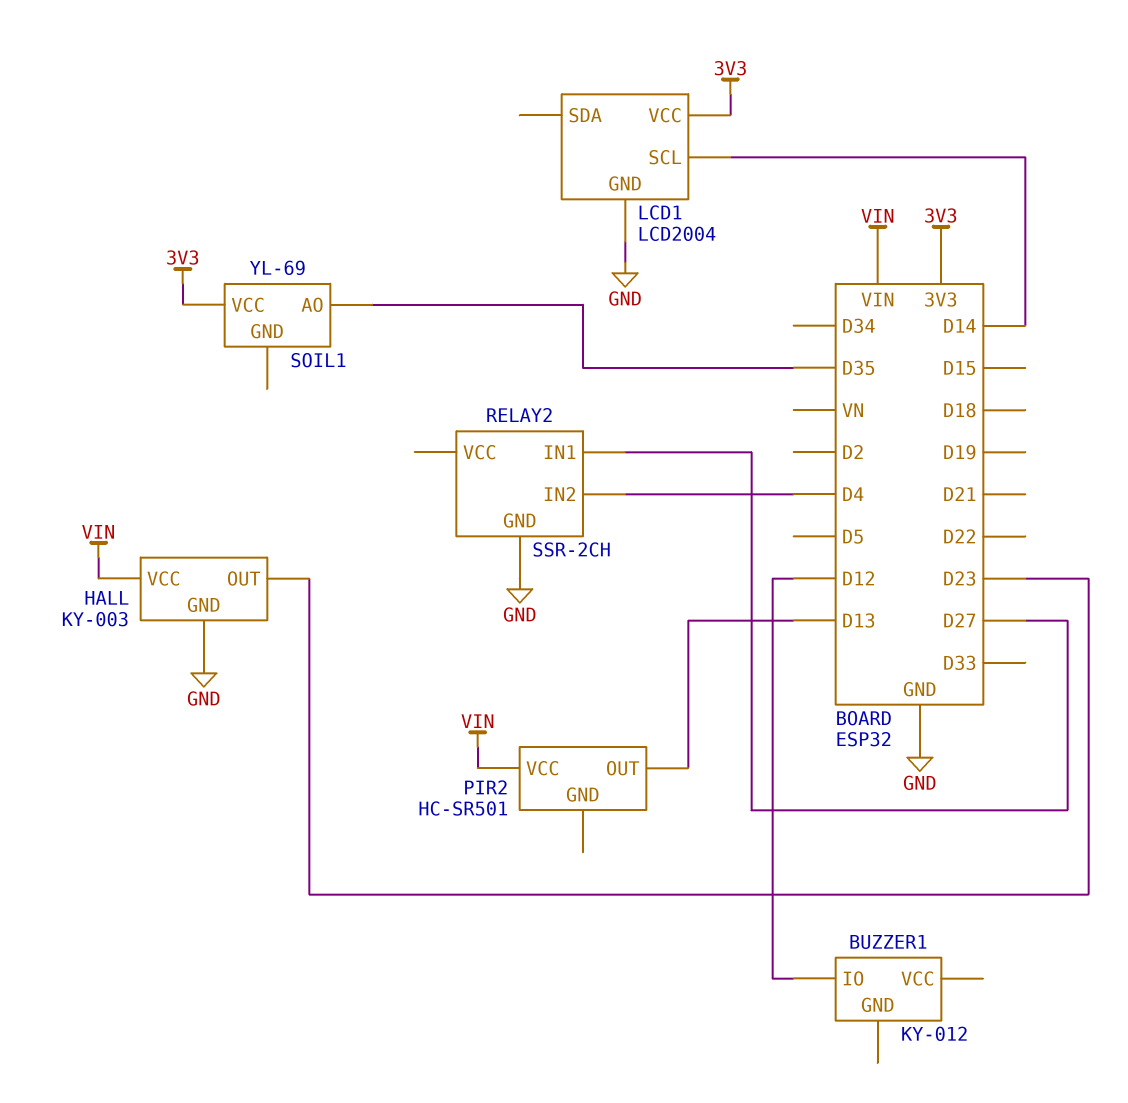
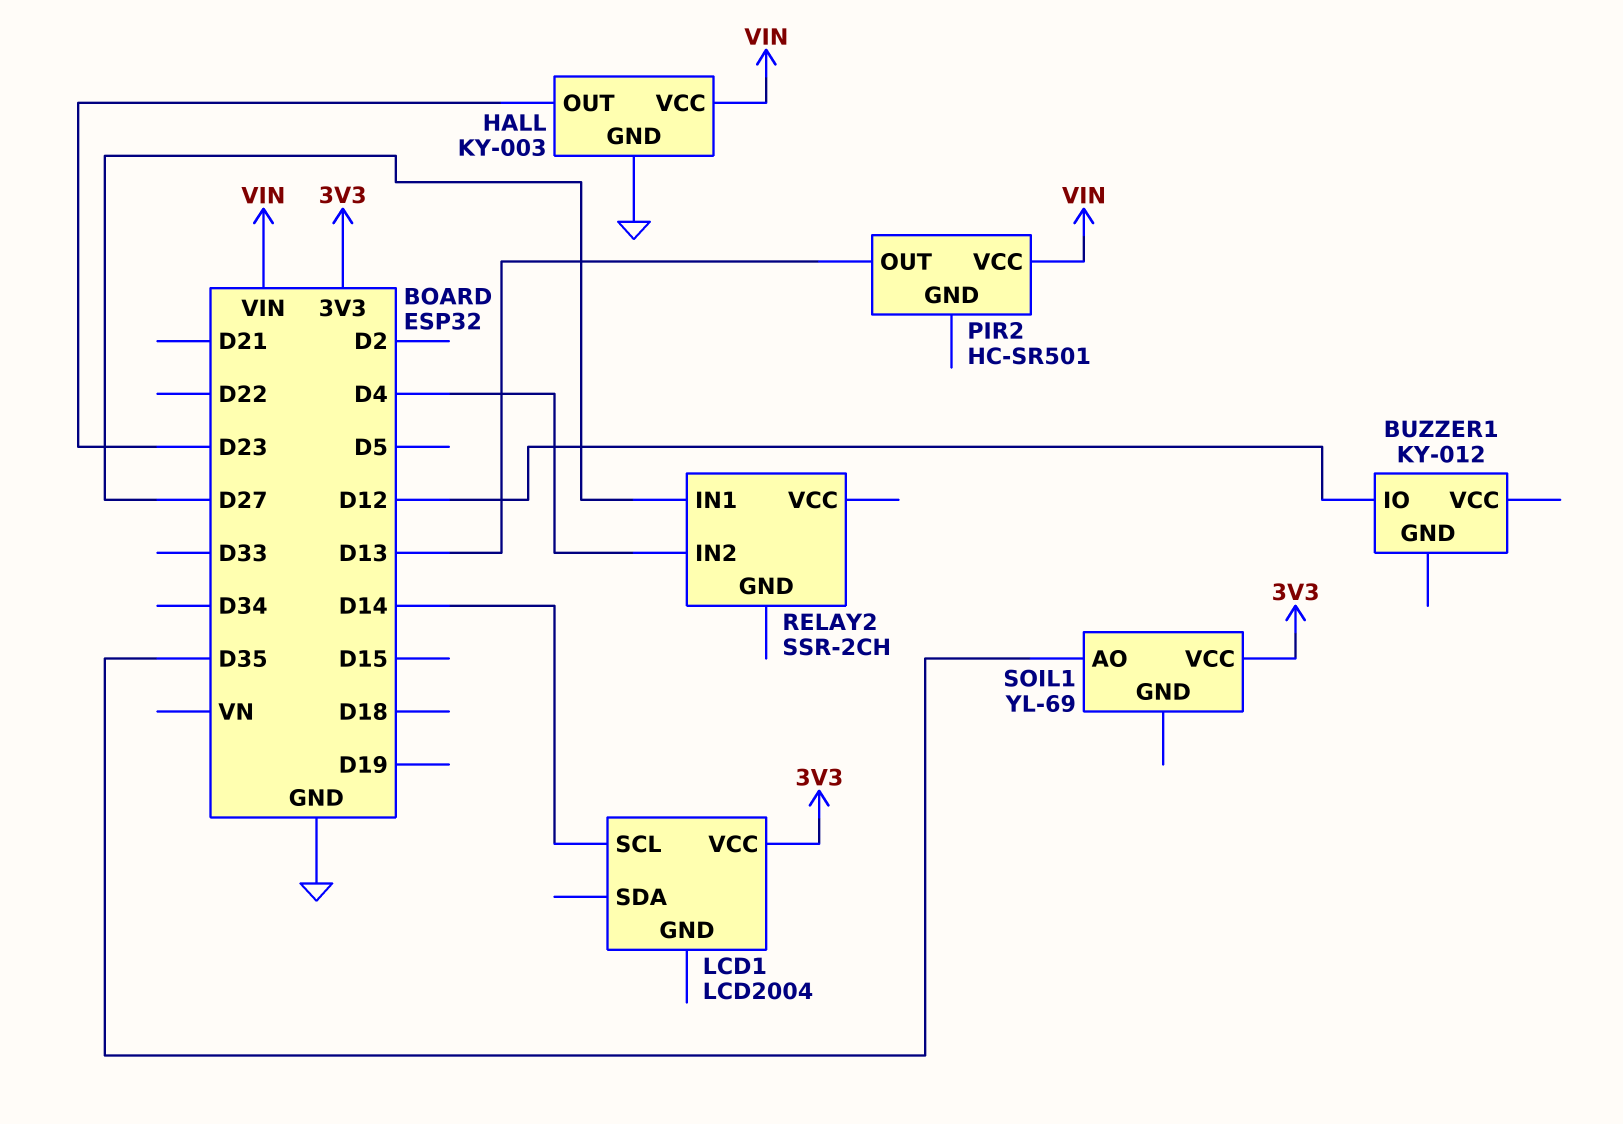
LCD1 pin GND: GND -> none
RELAY2 pin GND: GND -> none

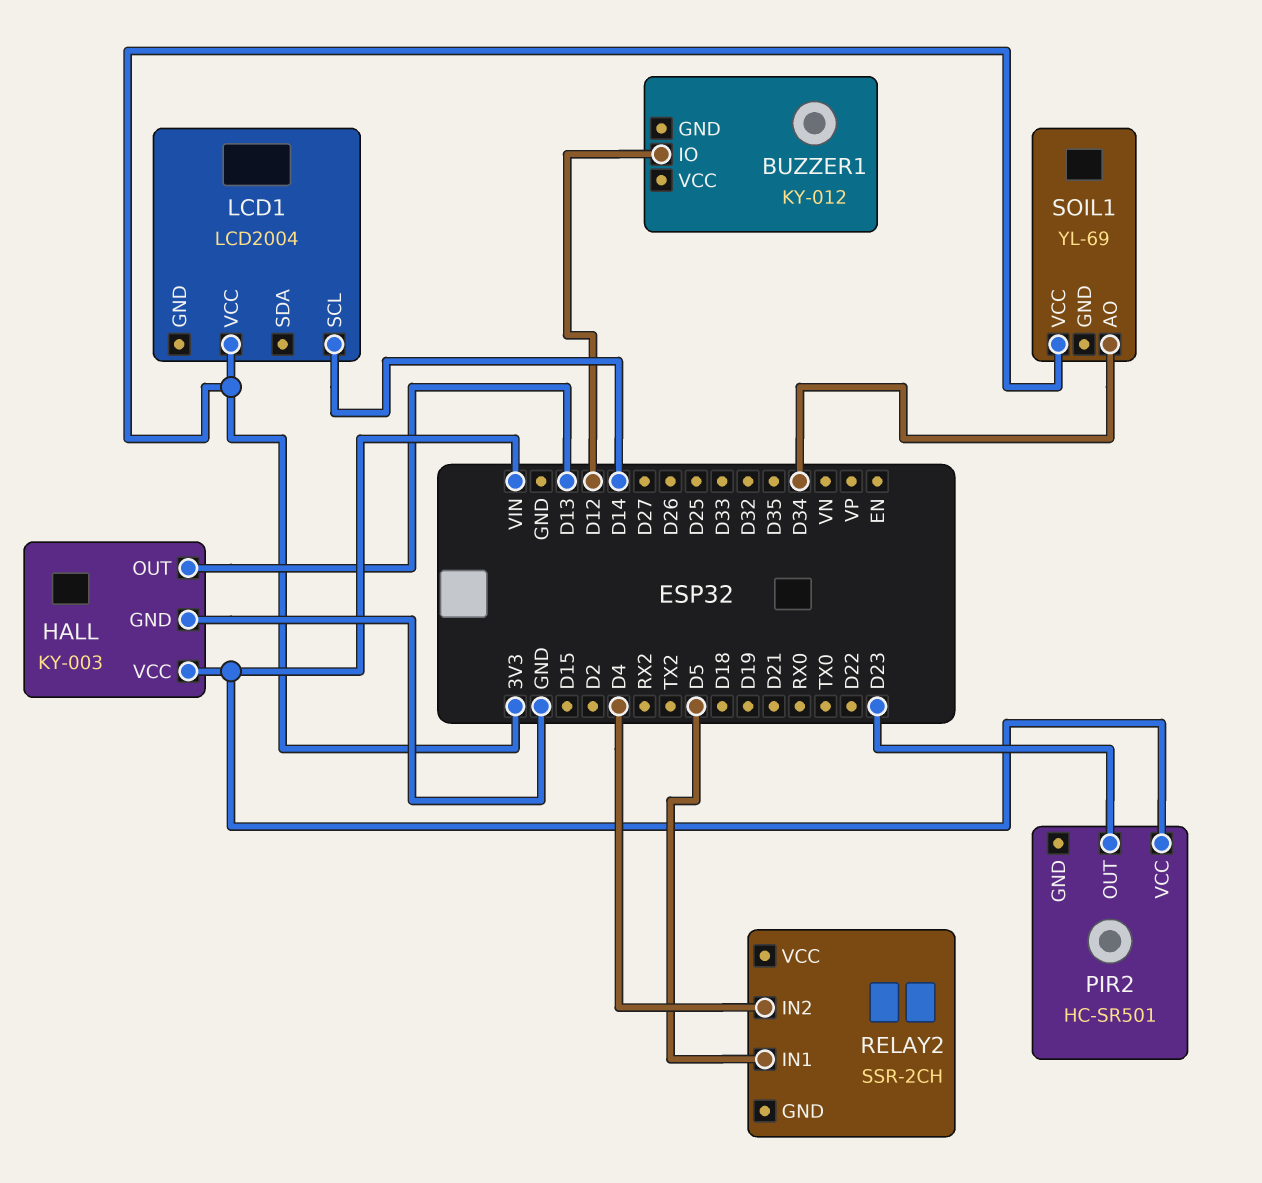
HALL pin OUT: D23 -> D13
PIR2 pin OUT: D13 -> D23
RELAY2 pin IN1: D27 -> D5
SOIL1 pin AO: D35 -> D34

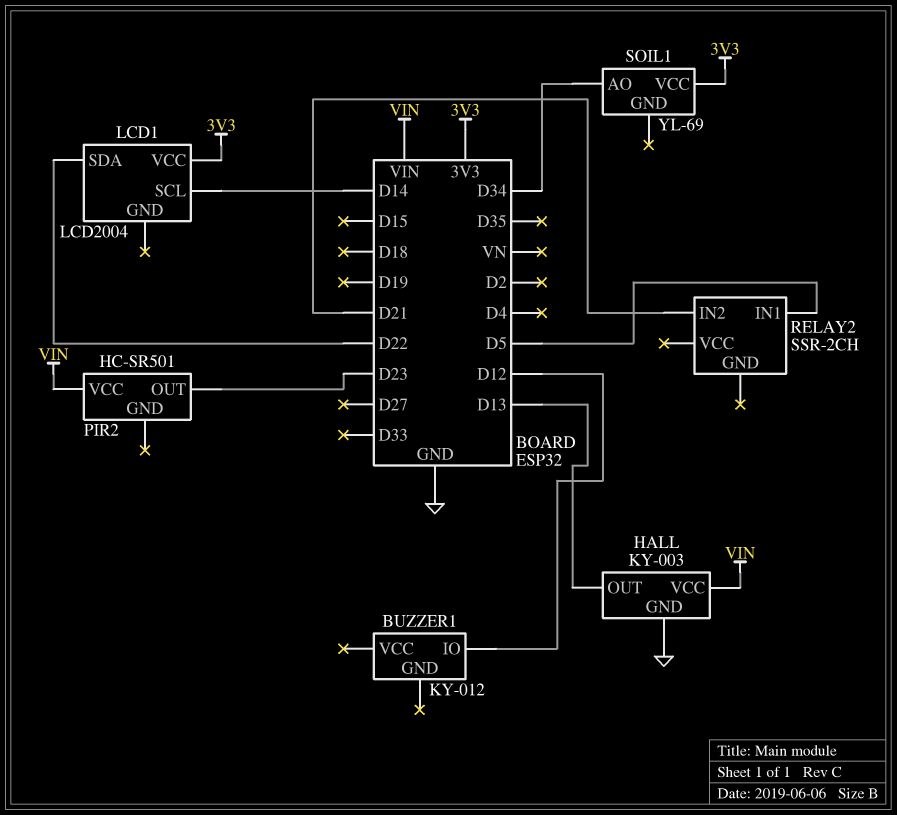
LCD1 pin SDA: none -> D22
RELAY2 pin IN2: D4 -> D21

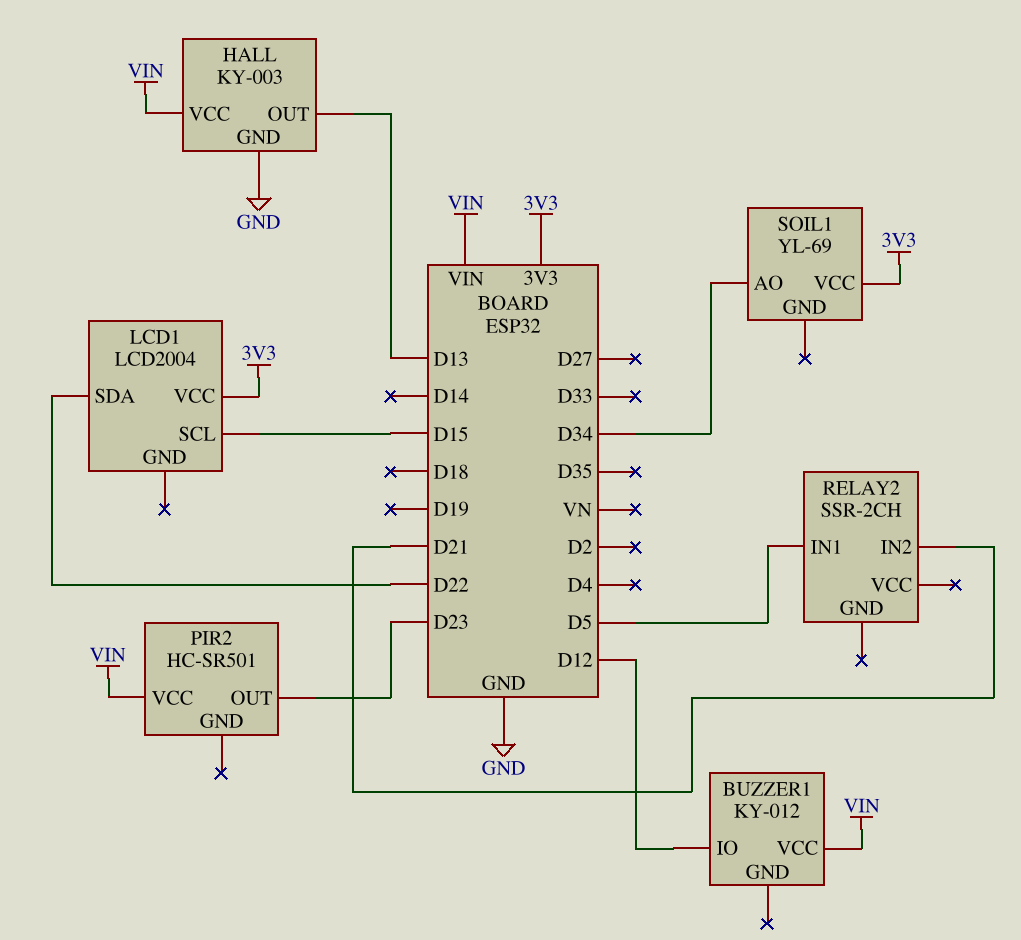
BUZZER1 pin VCC: none -> VIN
LCD1 pin SCL: D14 -> D15

